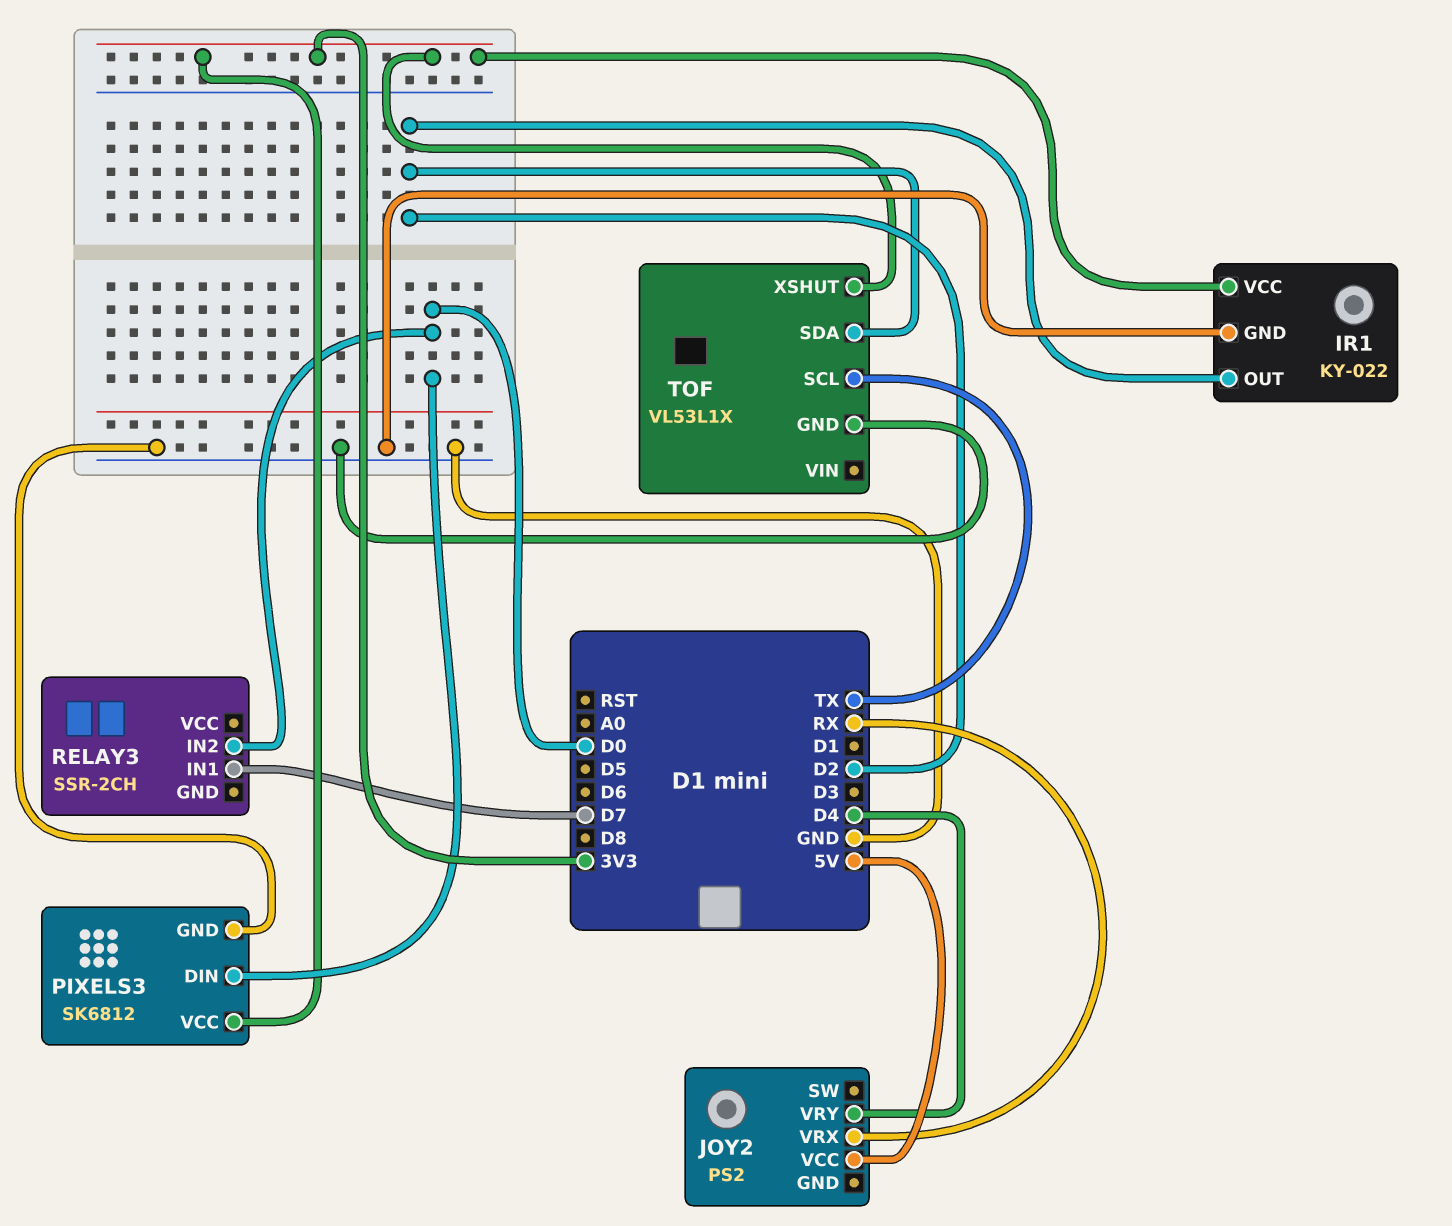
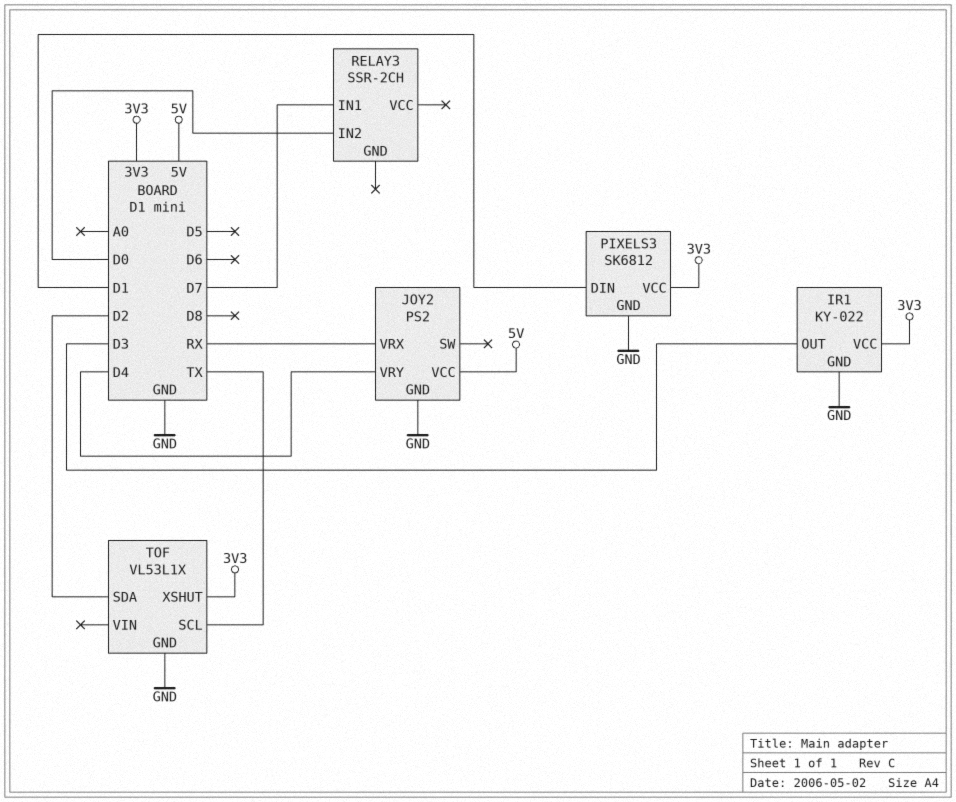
IR1 pin OUT: D2 -> D3
JOY2 pin GND: none -> GND
PIXELS3 pin DIN: D0 -> D1

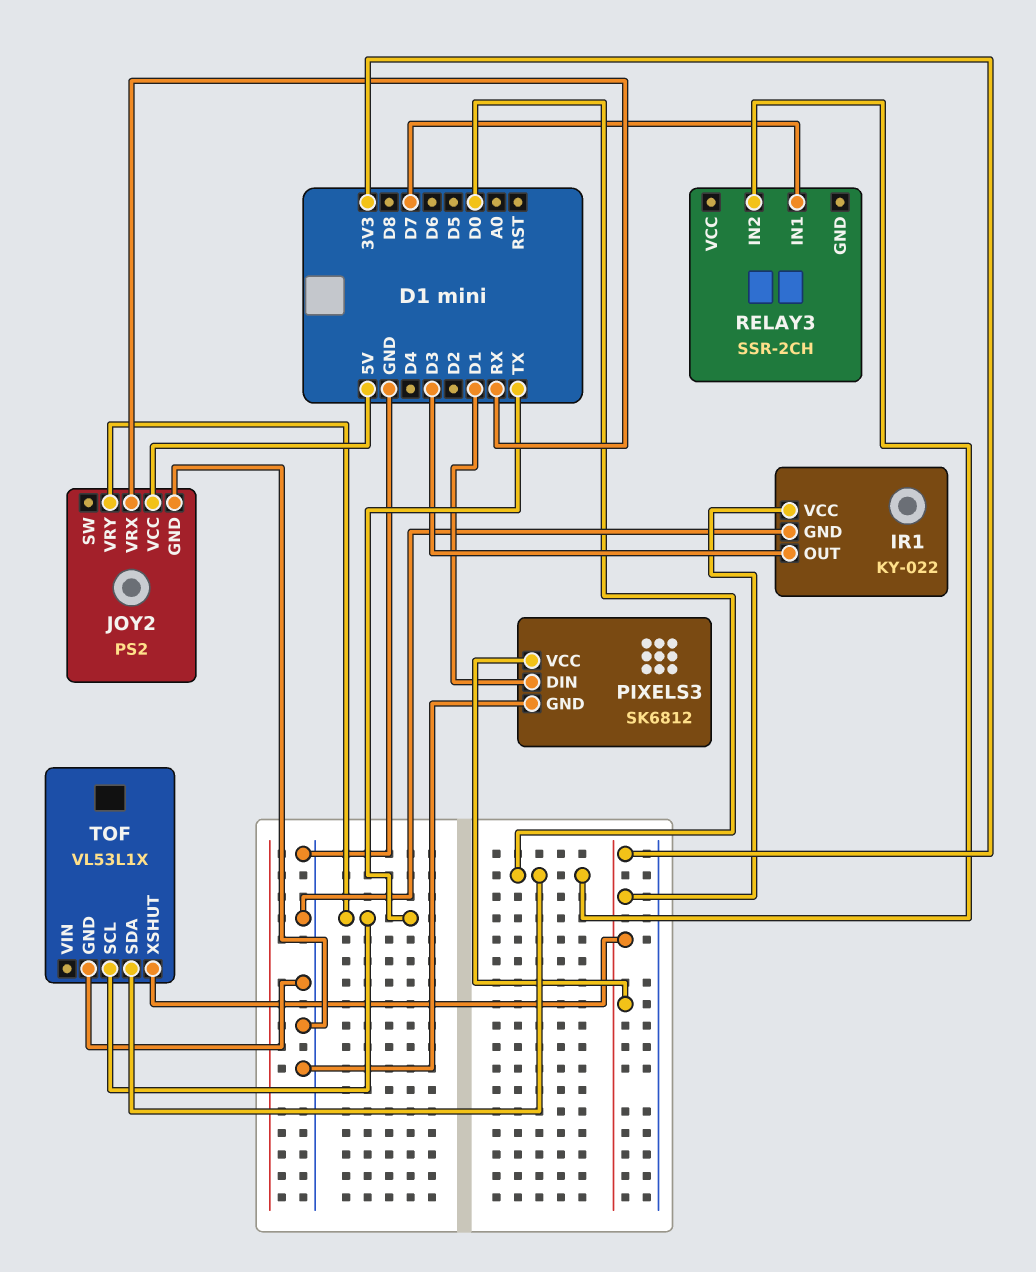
JOY2 pin VRY: D4 -> TX
TOF pin SDA: D2 -> D0

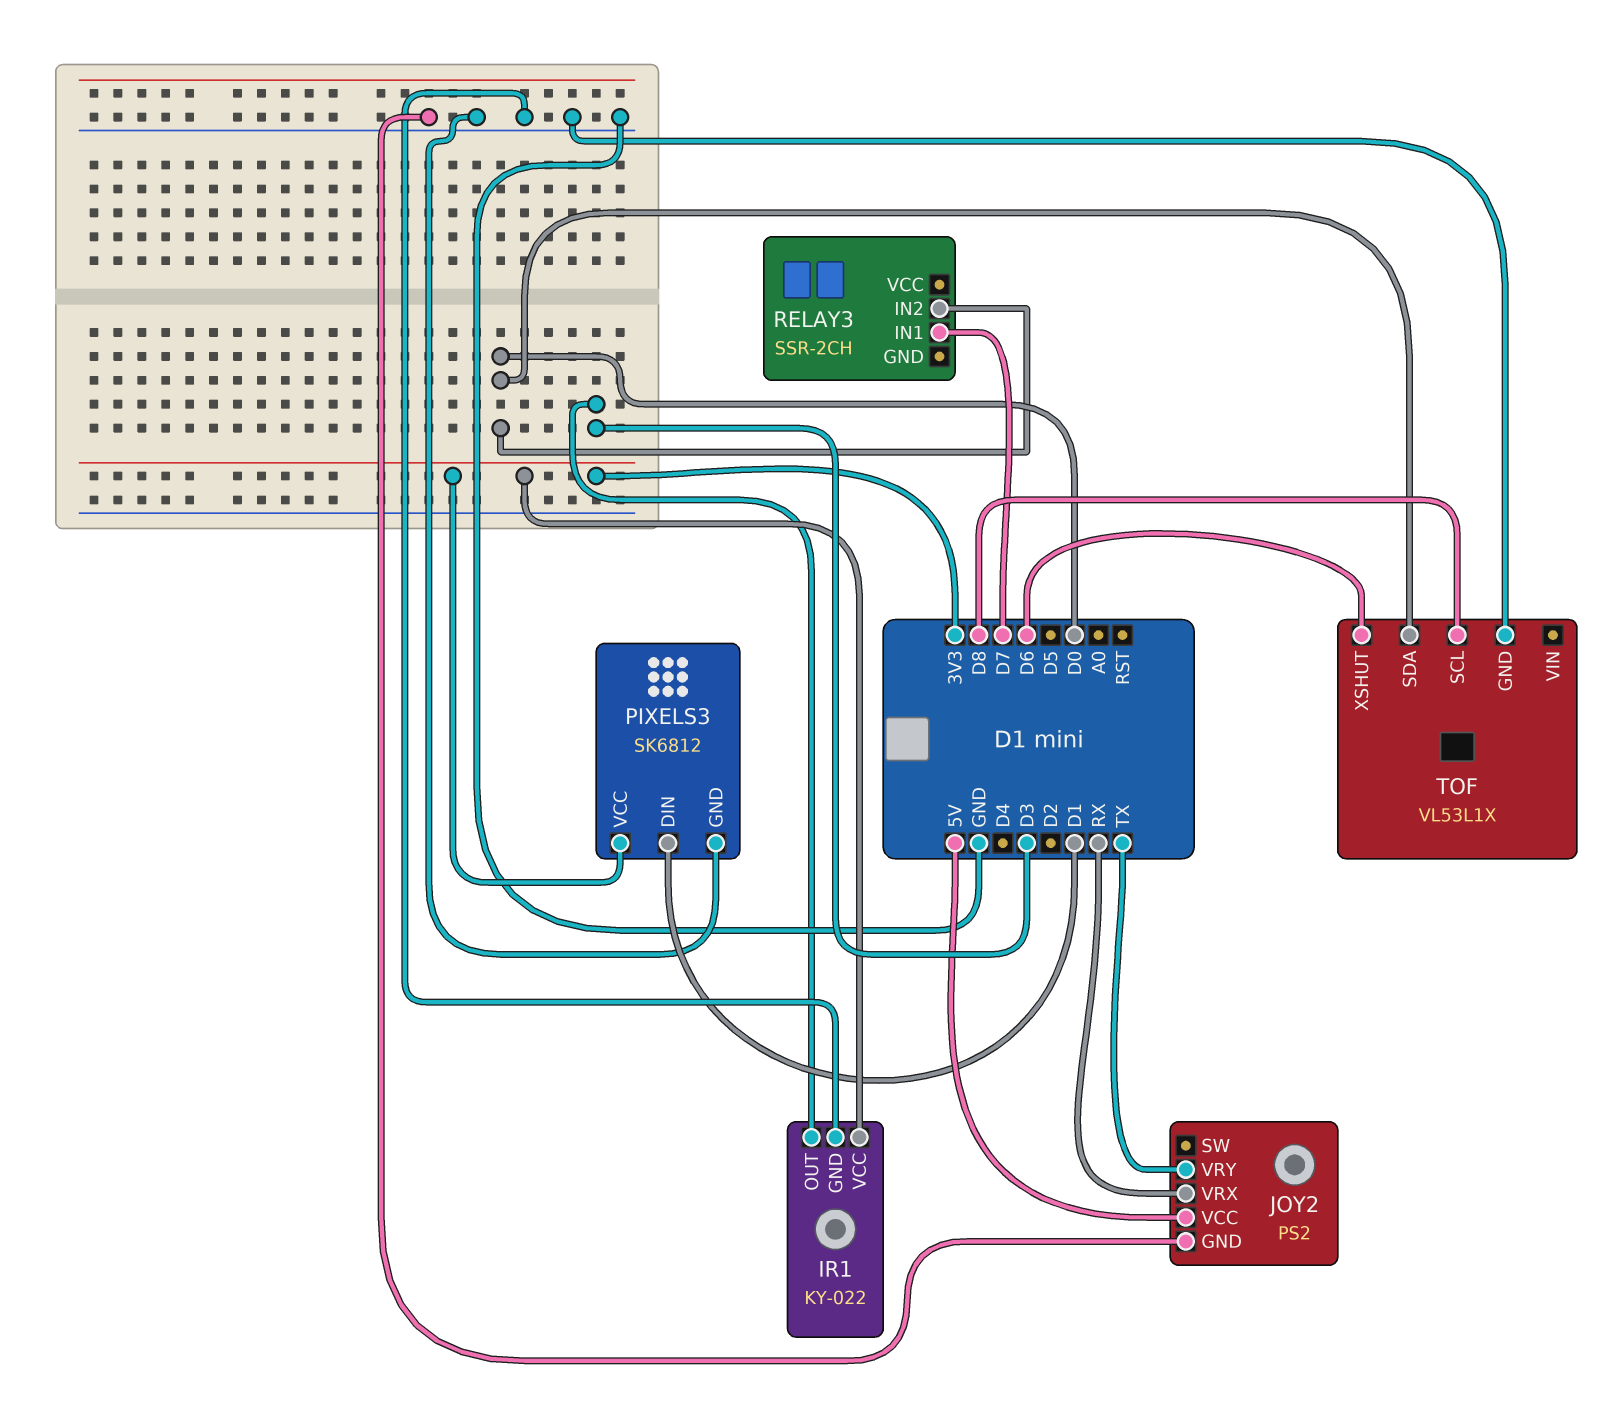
TOF pin SCL: TX -> D8
TOF pin XSHUT: 3V3 -> D6

